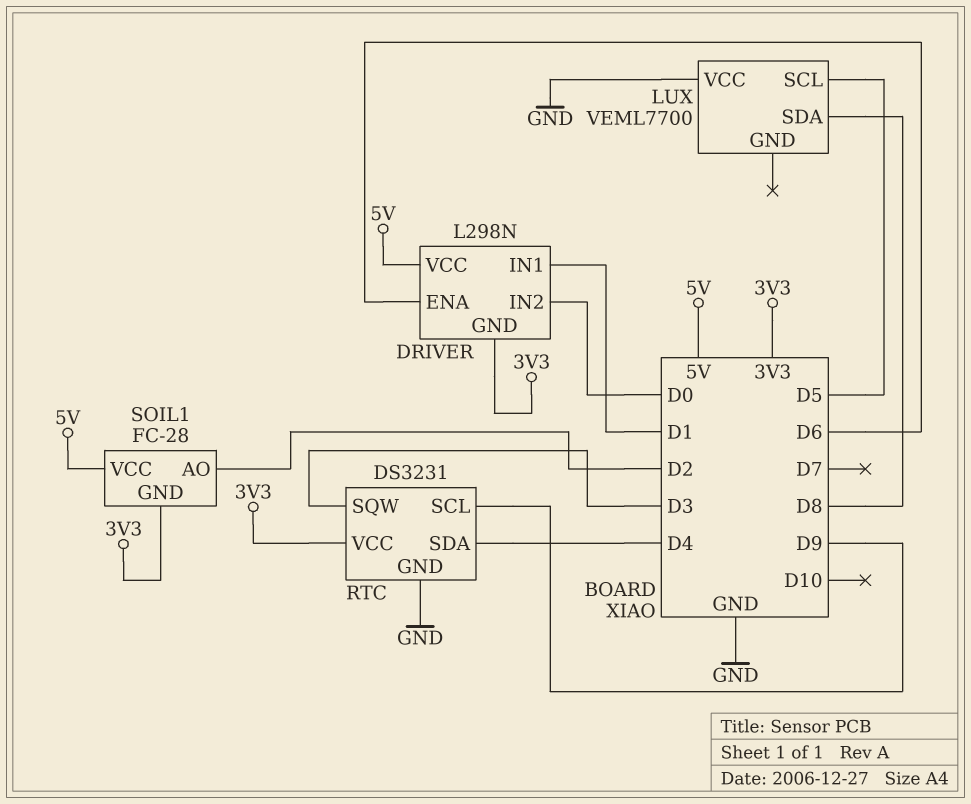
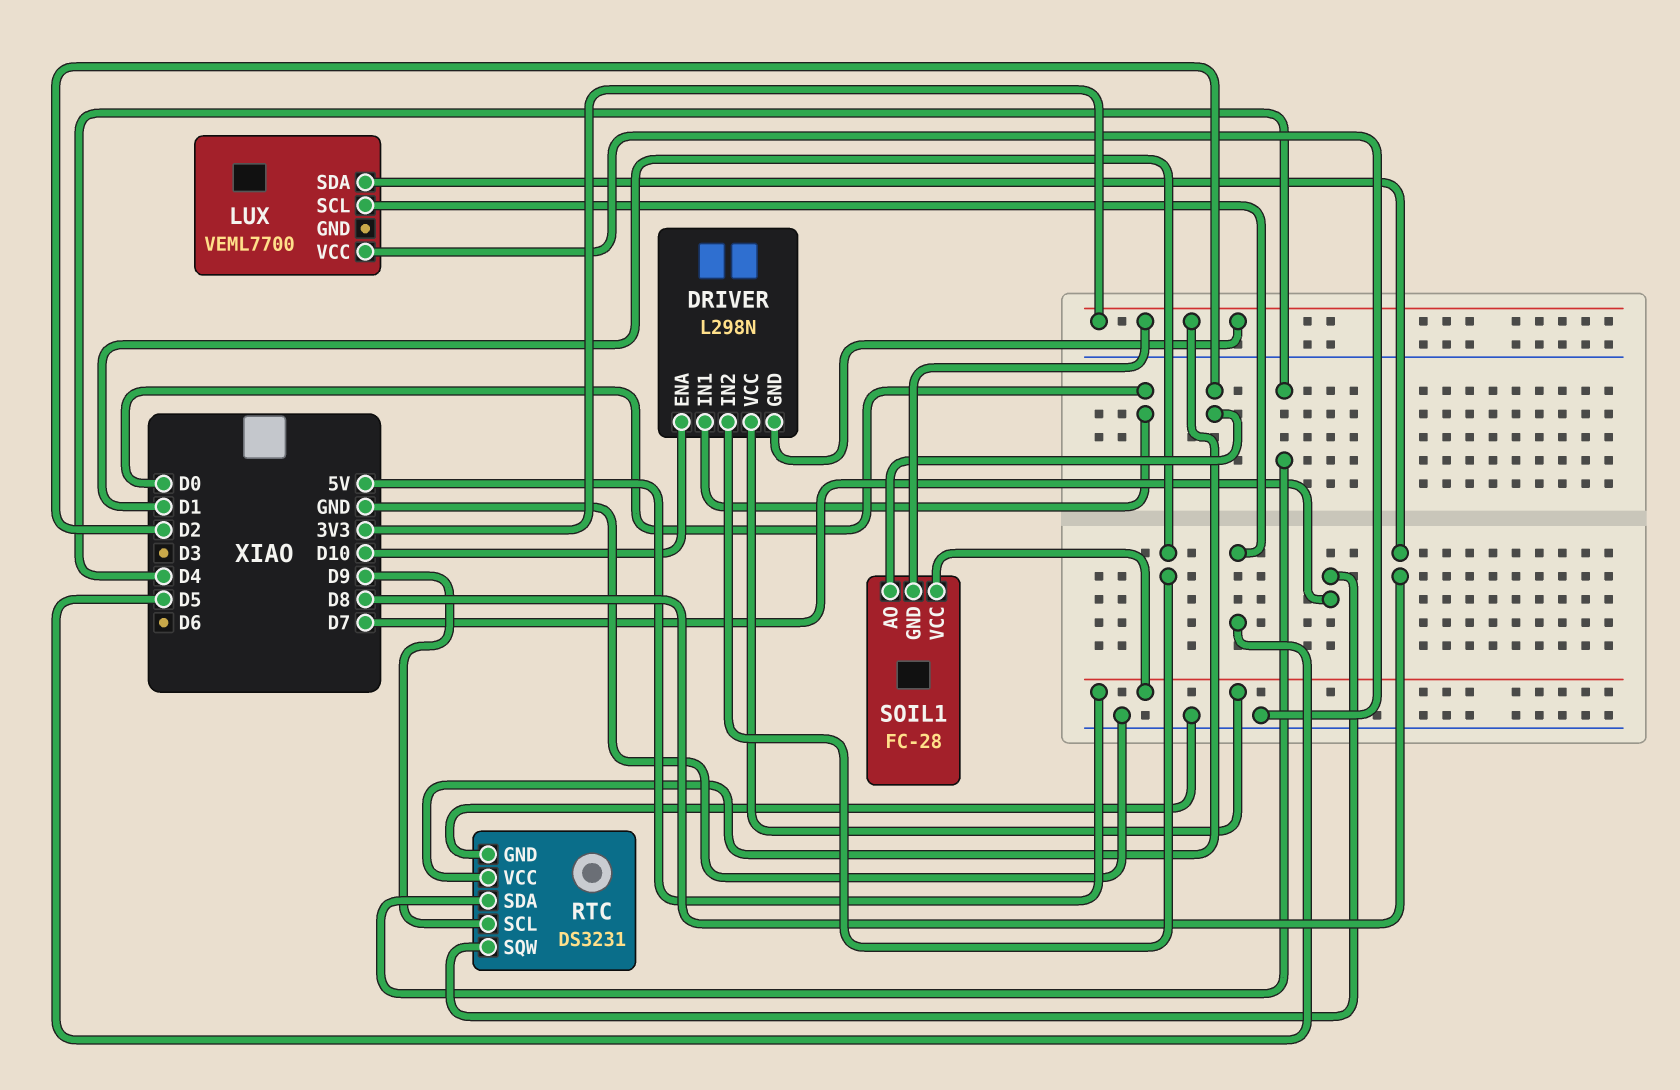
DRIVER pin ENA: D6 -> D10
DRIVER pin IN1: D1 -> D0
DRIVER pin IN2: D0 -> D1
RTC pin SQW: D3 -> D7

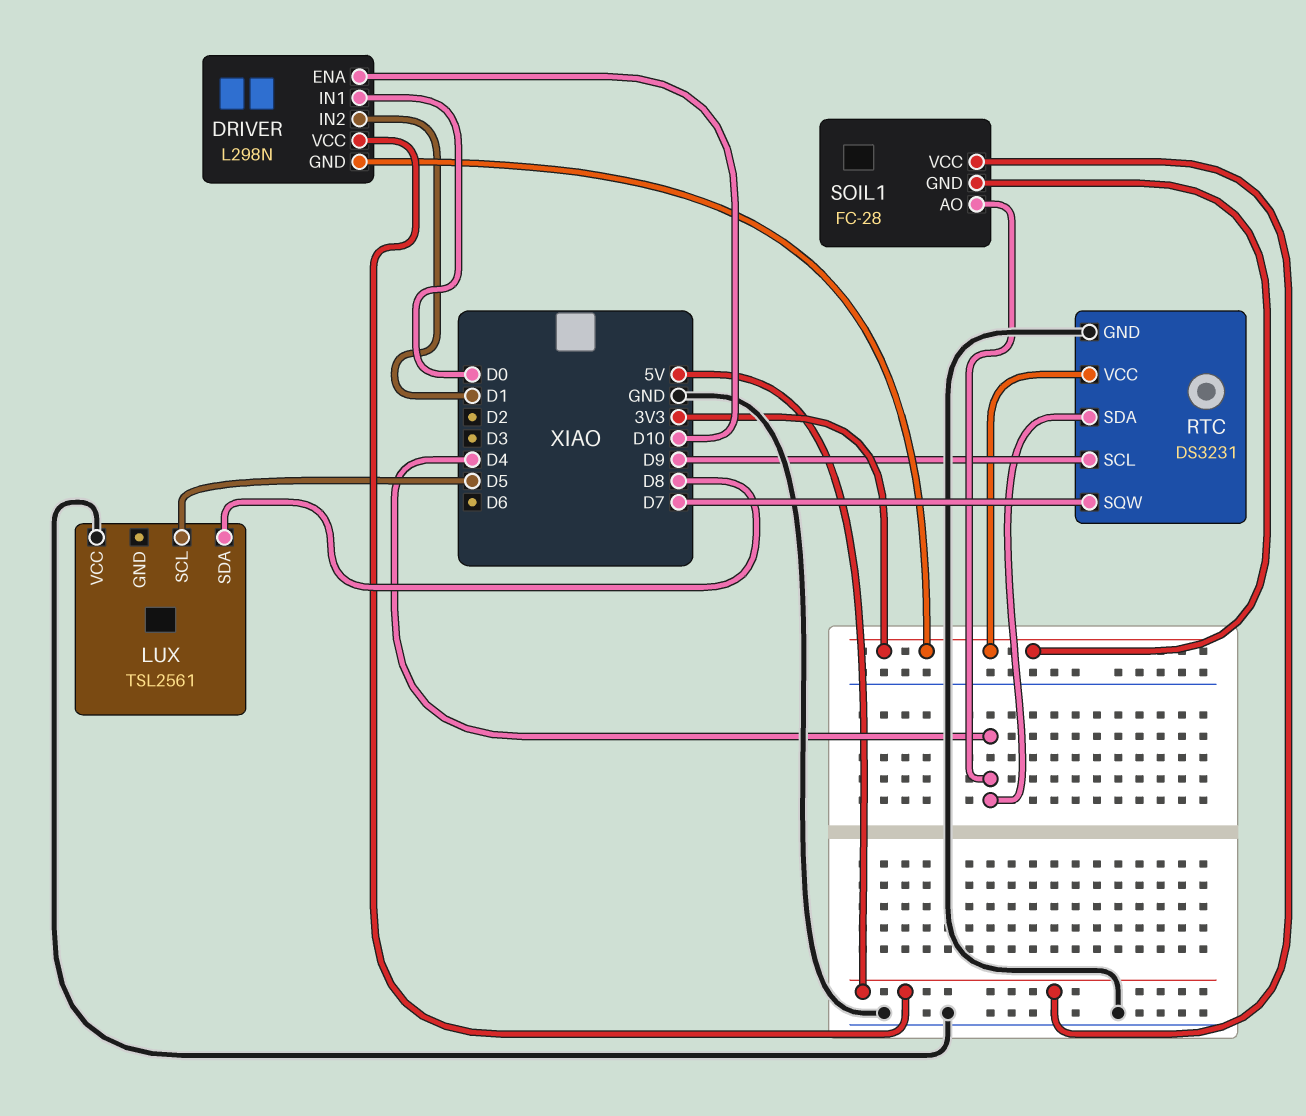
LUX: VEML7700 -> TSL2561
SOIL1 pin AO: D2 -> D4

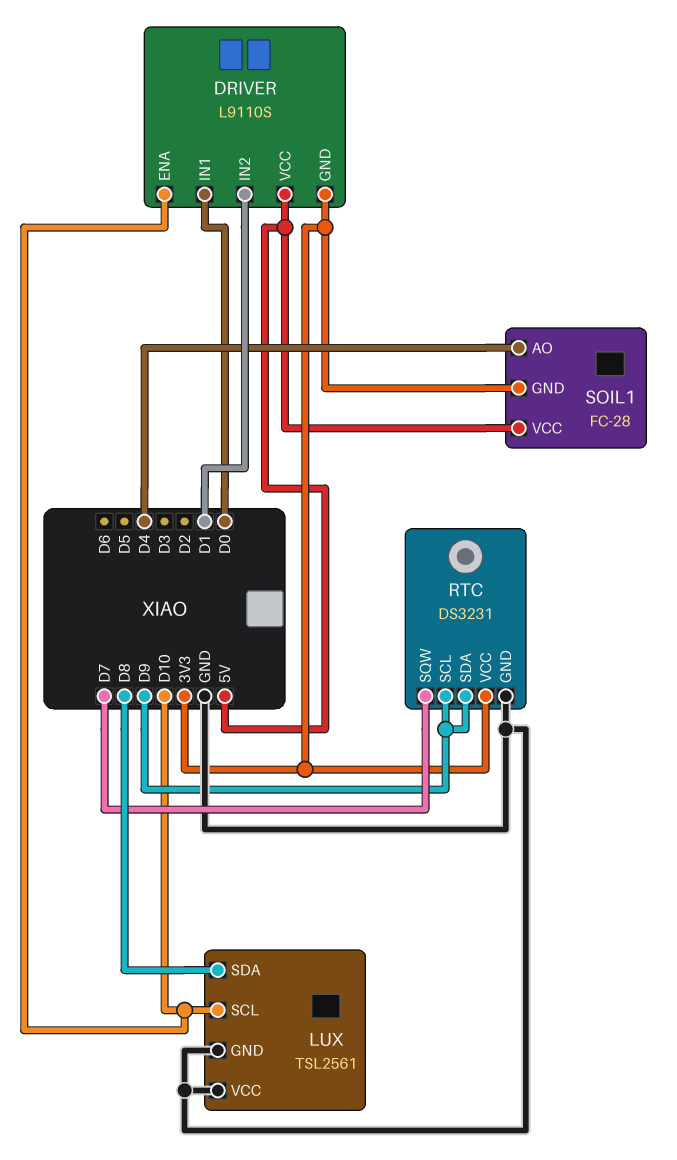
DRIVER: L298N -> L9110S
LUX pin GND: none -> GND
LUX pin SCL: D5 -> D10
RTC pin SDA: D4 -> D9

